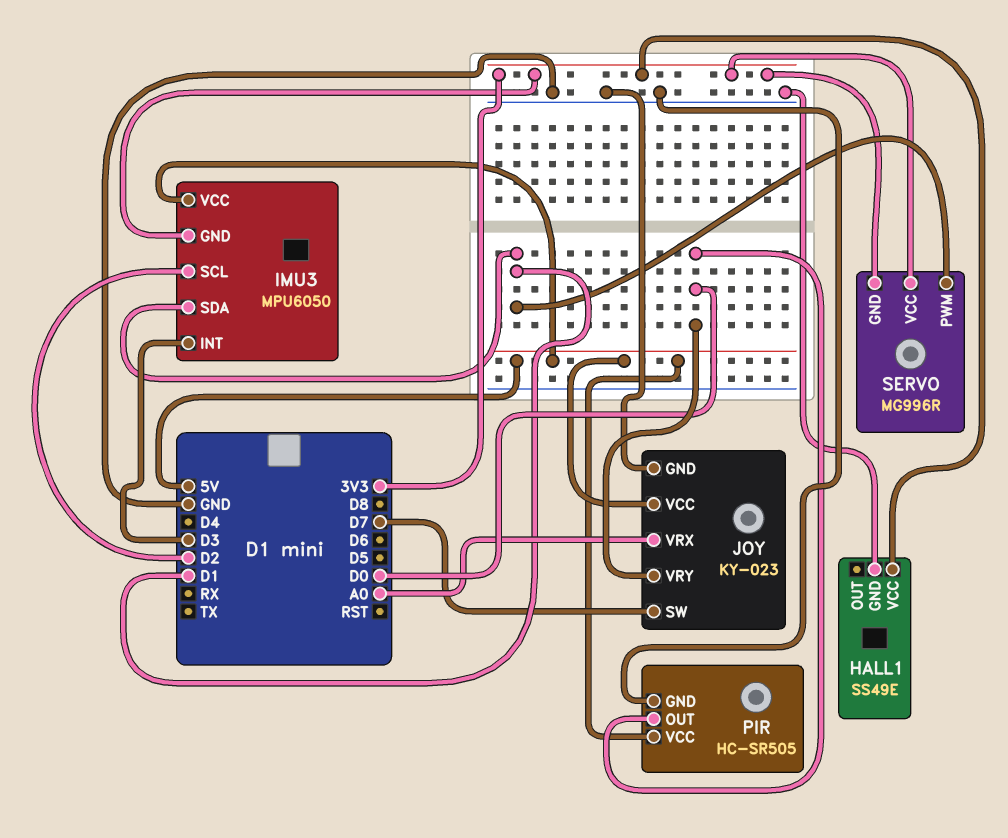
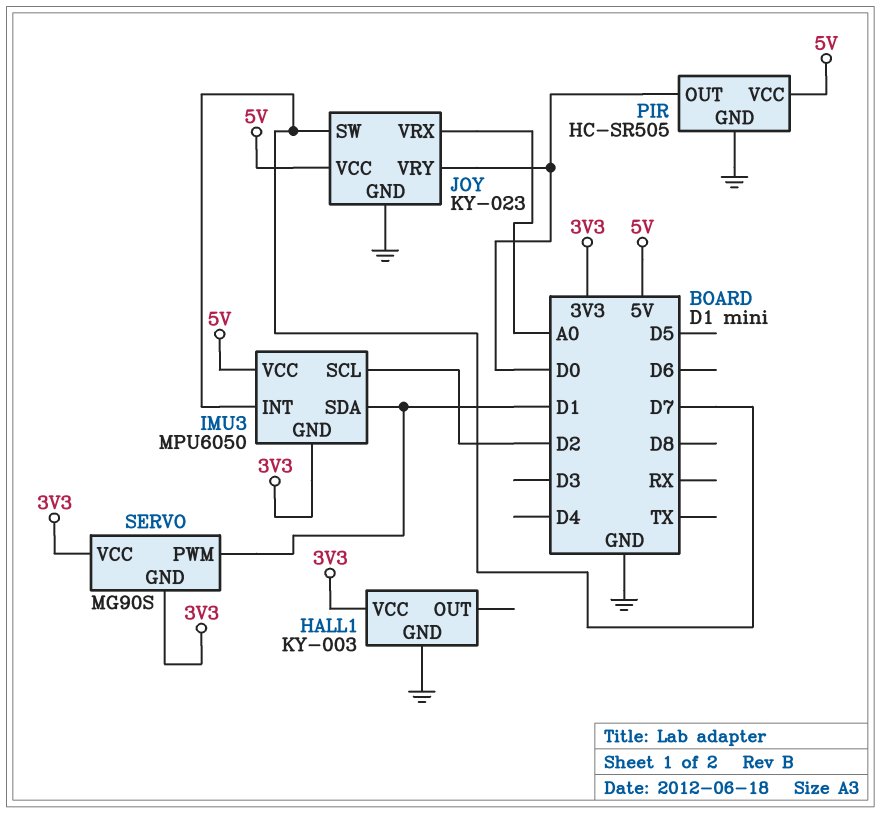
HALL1: SS49E -> KY-003
IMU3 pin INT: D3 -> D7
SERVO: MG996R -> MG90S

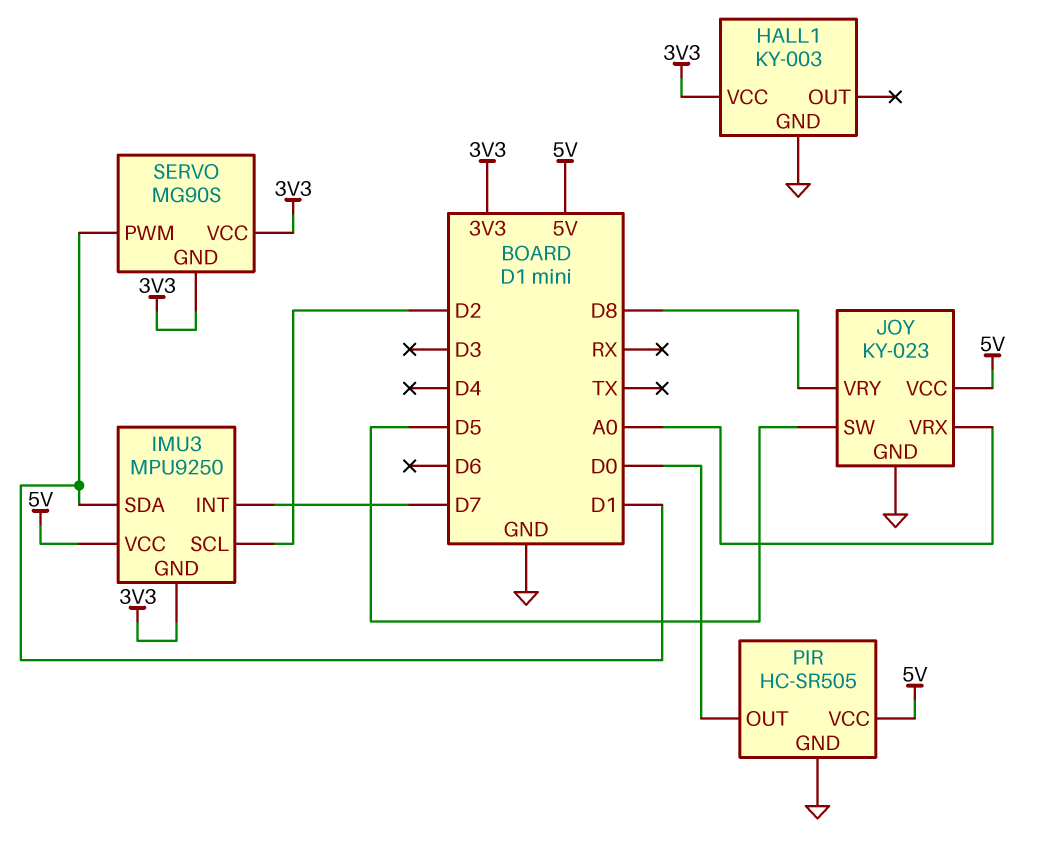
IMU3: MPU6050 -> MPU9250
JOY pin SW: D7 -> D5
JOY pin VRY: D0 -> D8

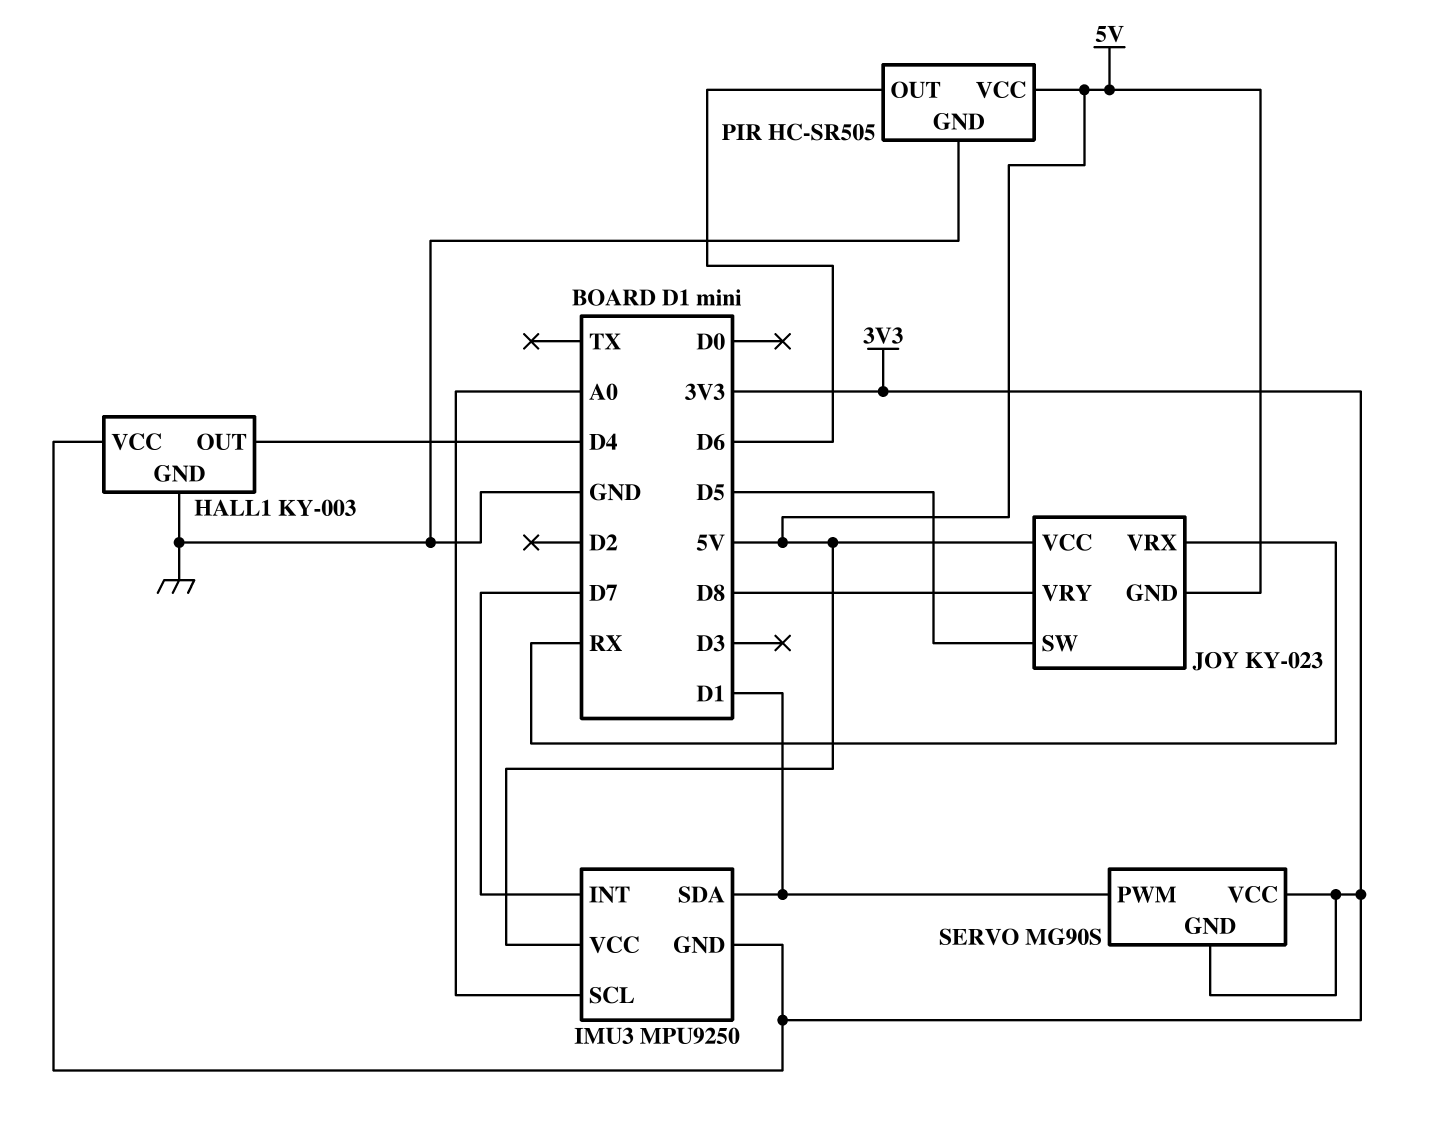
HALL1 pin OUT: none -> D4
IMU3 pin SCL: D2 -> A0
JOY pin GND: GND -> 5V
JOY pin VRX: A0 -> RX
PIR pin OUT: D0 -> D6

